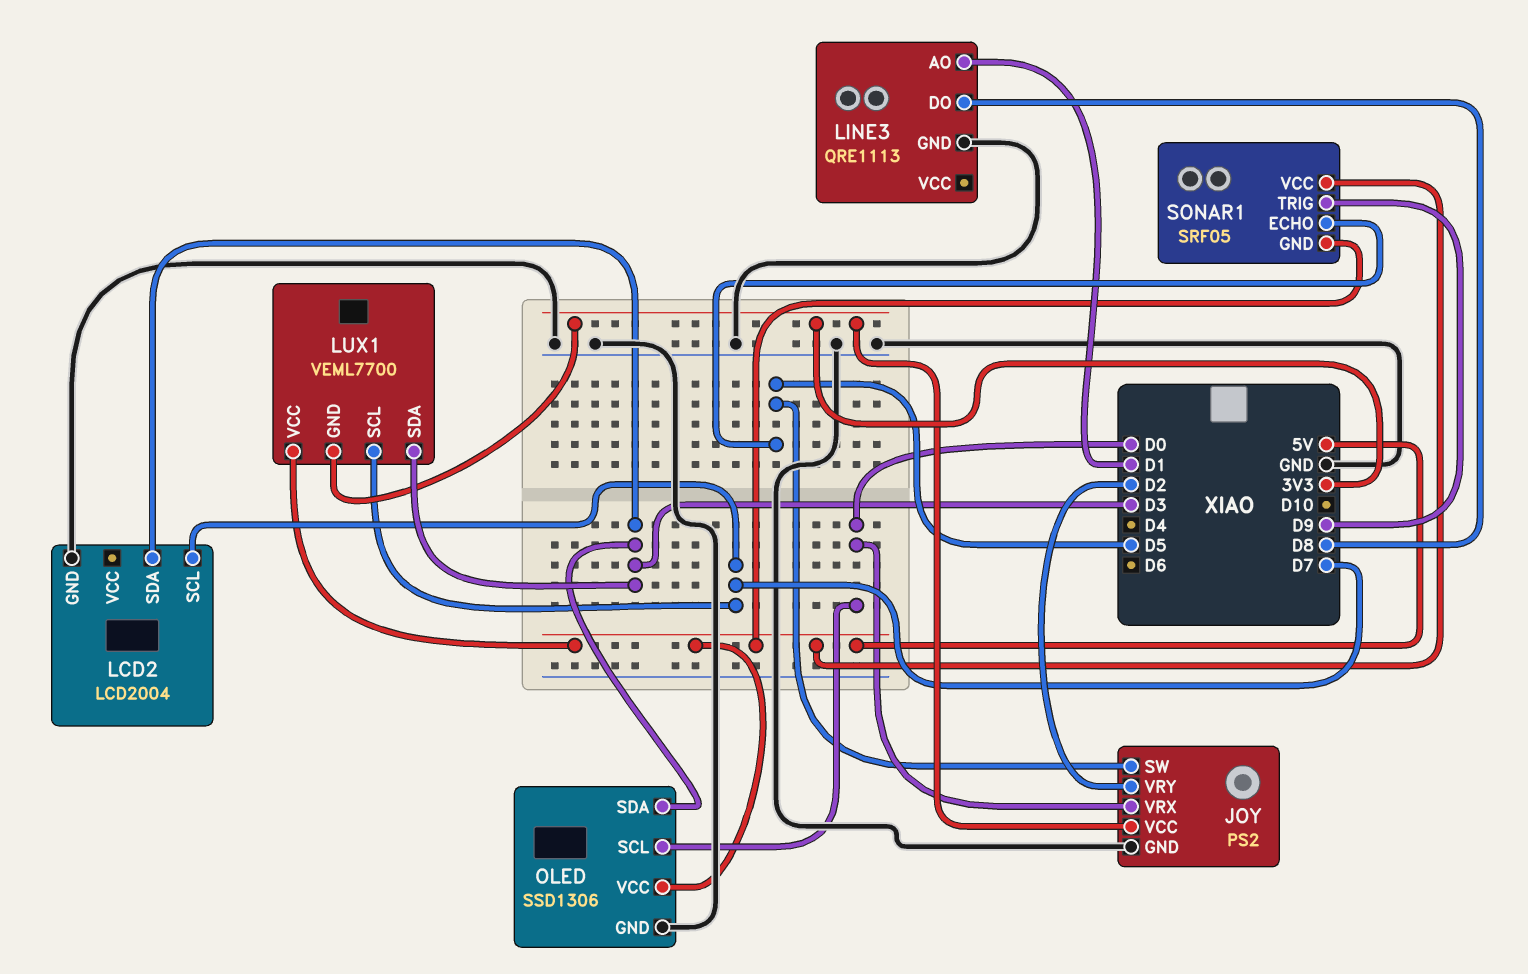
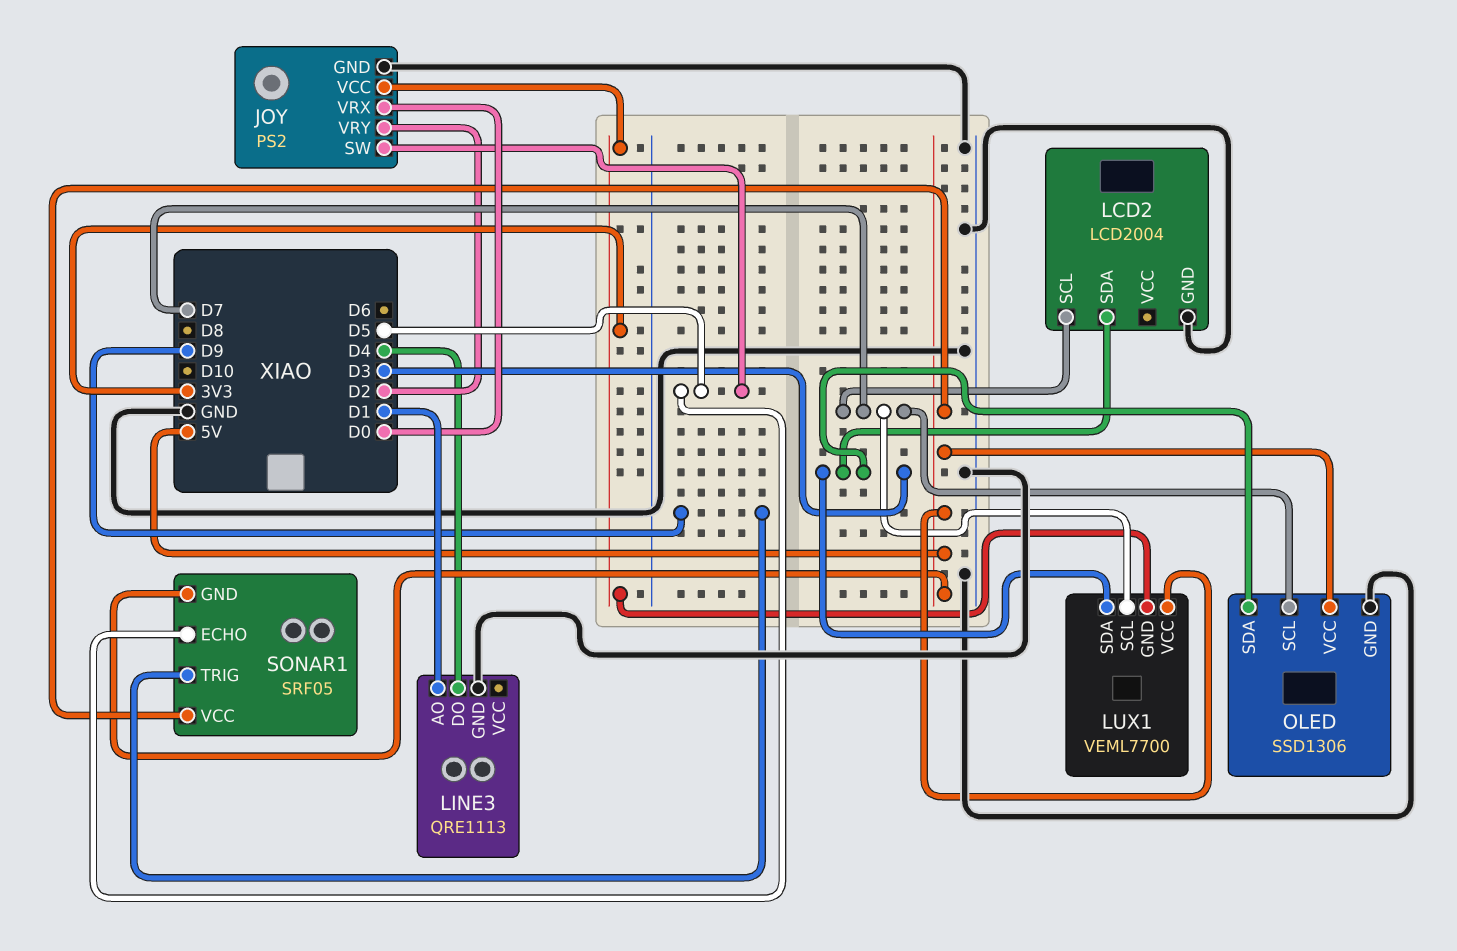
LINE3 pin DO: D8 -> D4
OLED pin SCL: D0 -> D7

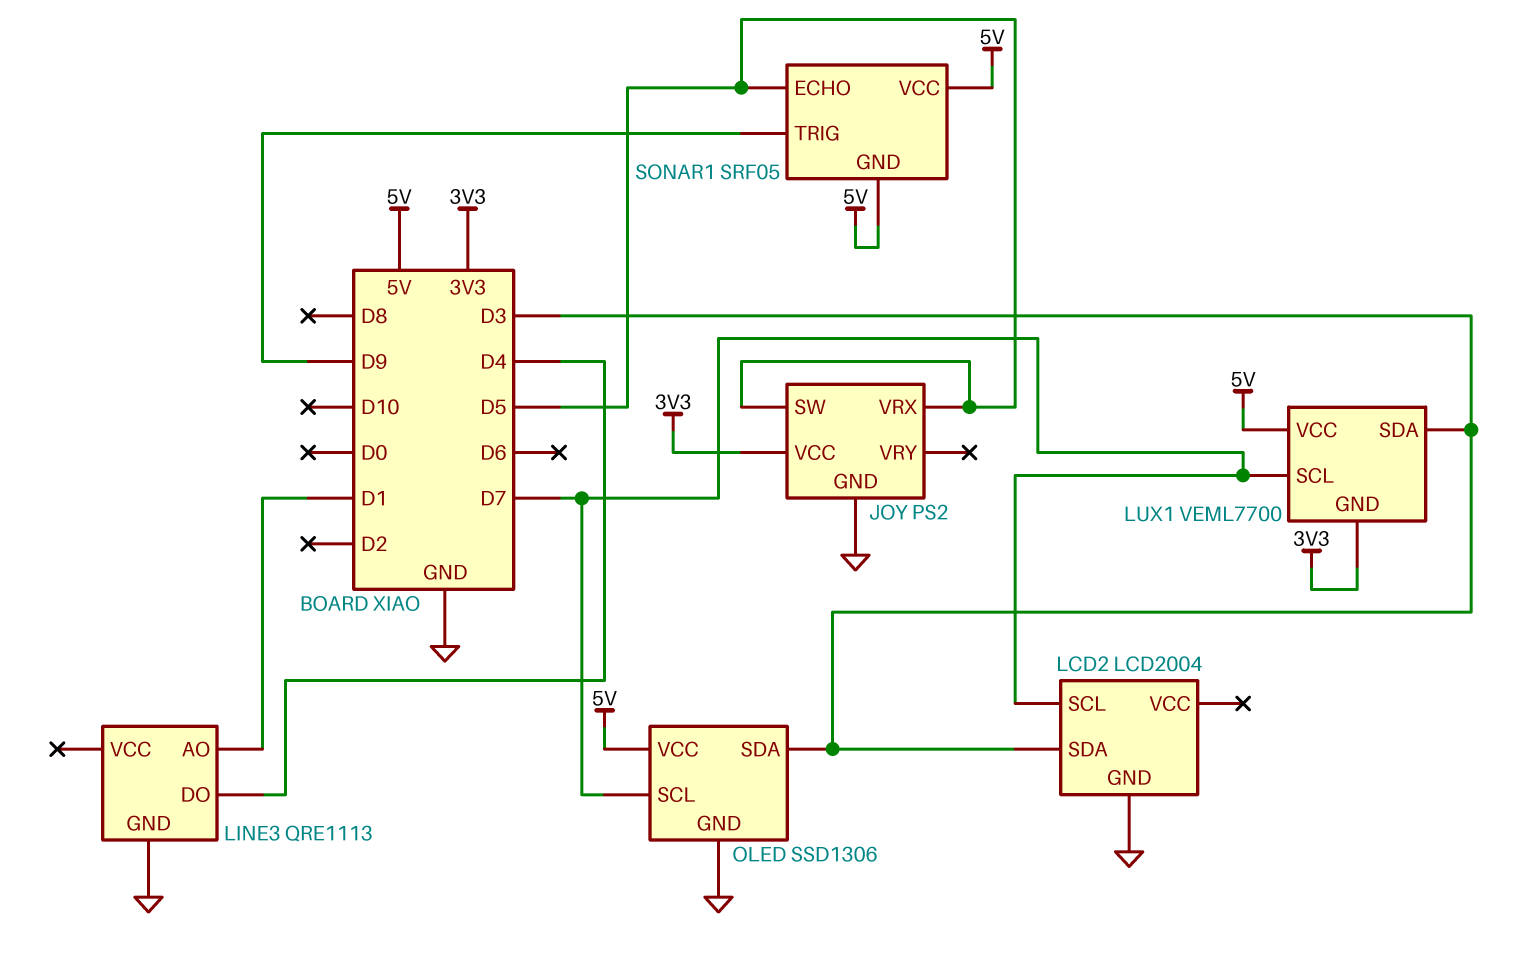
JOY pin VRX: D0 -> D5
JOY pin VRY: D2 -> none

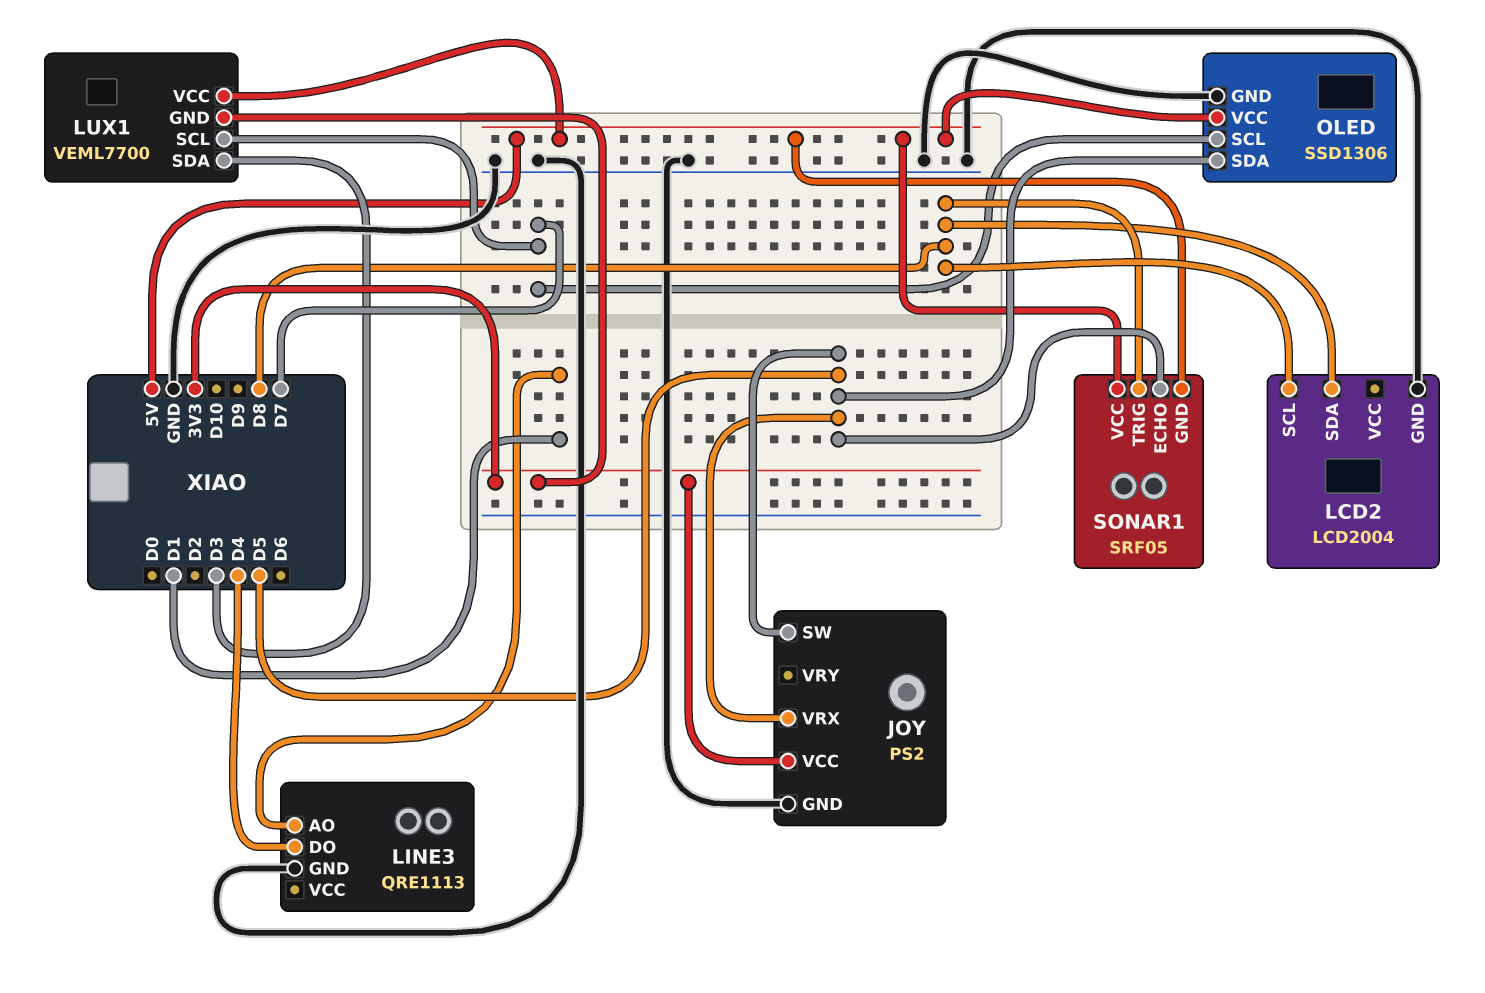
LCD2 pin SCL: D7 -> D8
LCD2 pin SDA: D3 -> D8
OLED pin SDA: D3 -> D5
SONAR1 pin TRIG: D9 -> D8

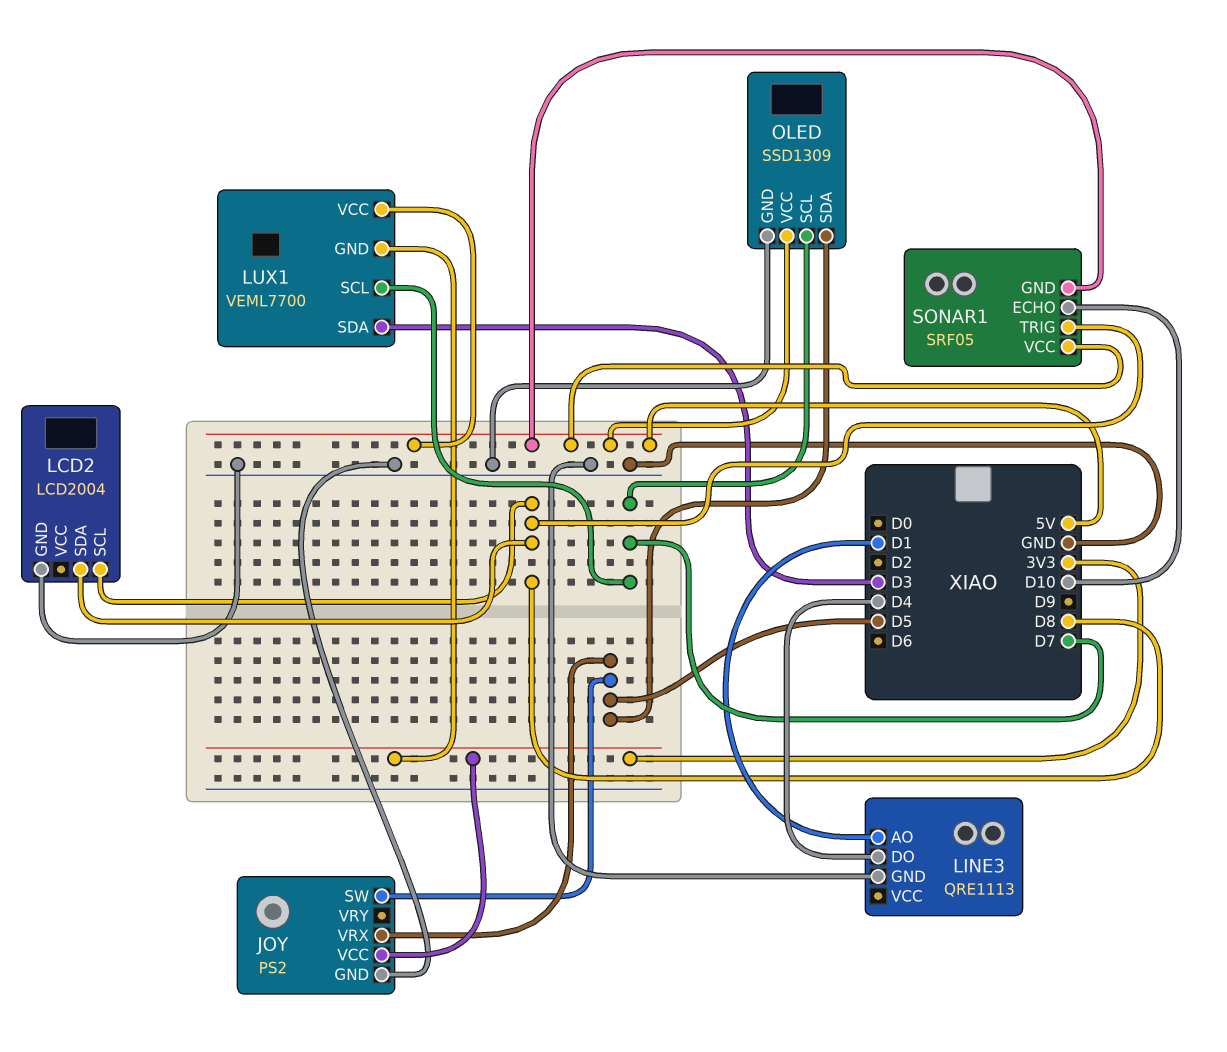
OLED: SSD1306 -> SSD1309
SONAR1 pin ECHO: D5 -> D10

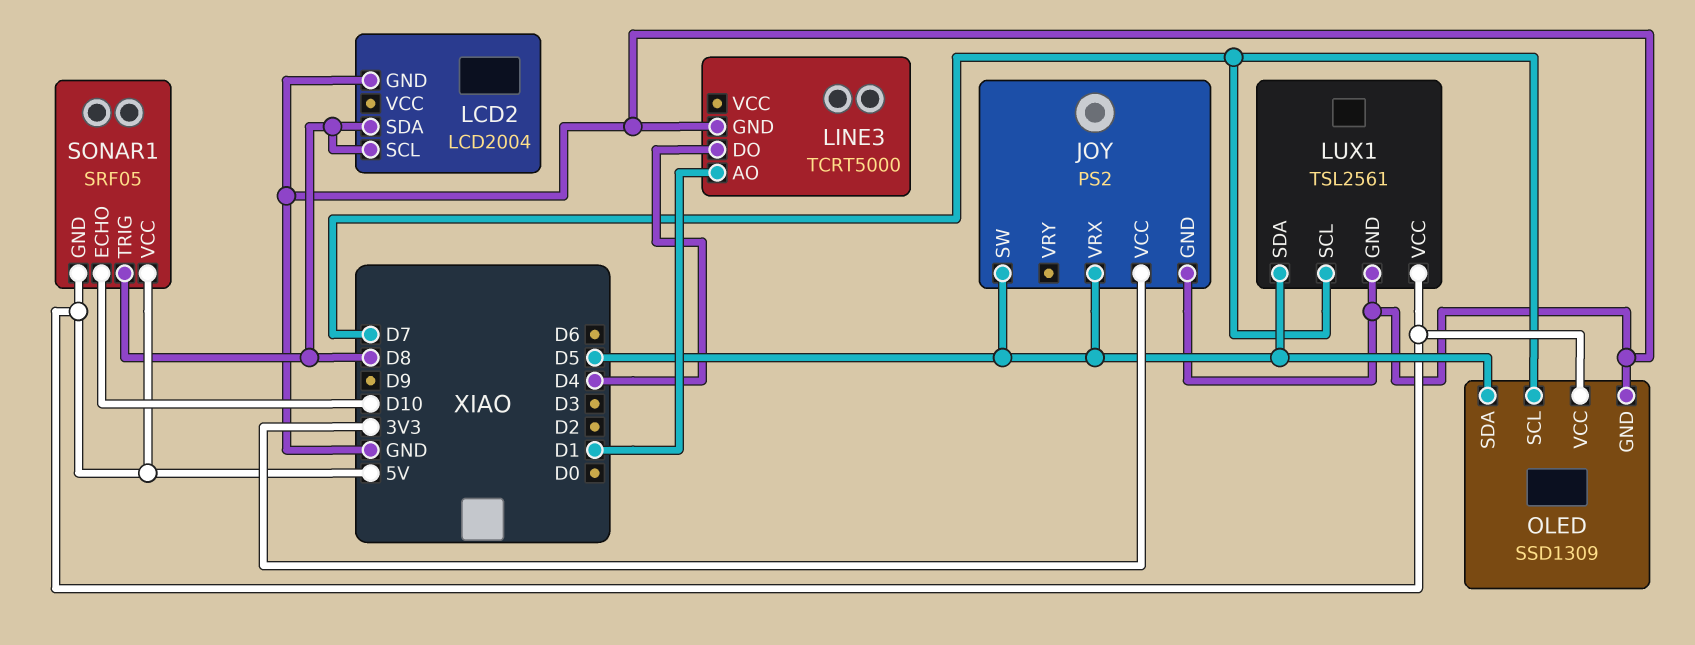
LINE3: QRE1113 -> TCRT5000
LUX1: VEML7700 -> TSL2561
LUX1 pin GND: 3V3 -> GND
LUX1 pin SDA: D3 -> D5

